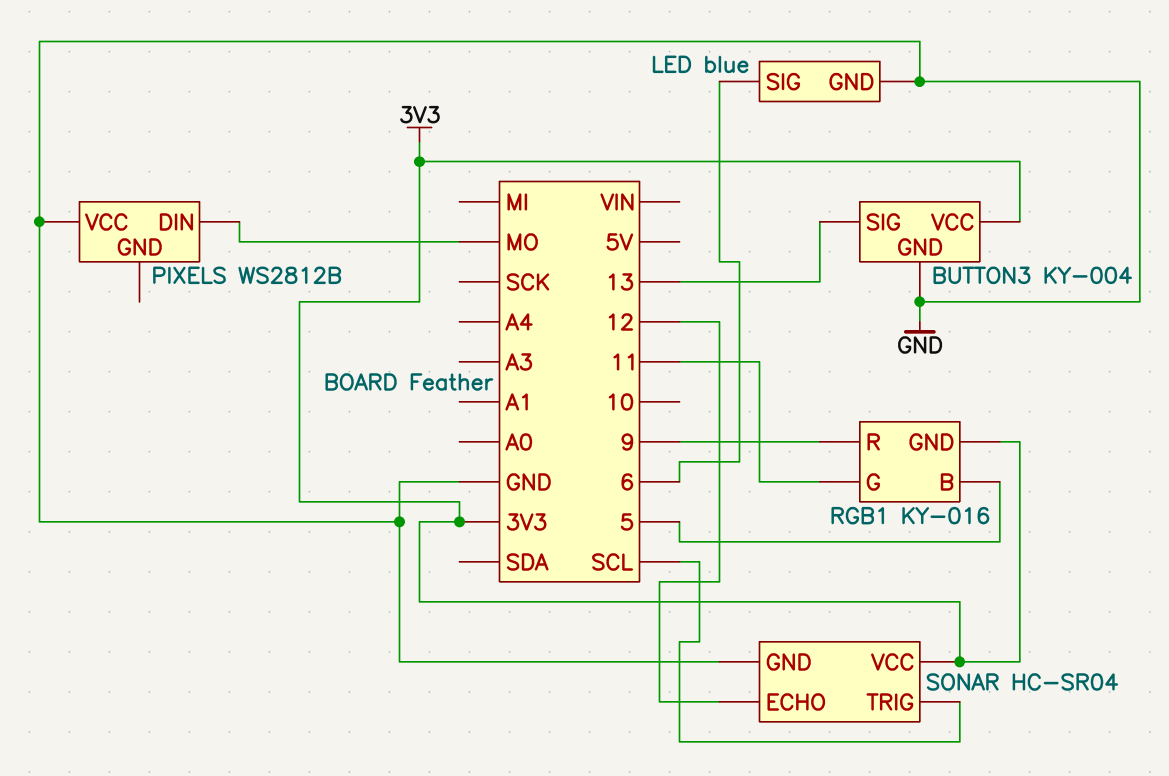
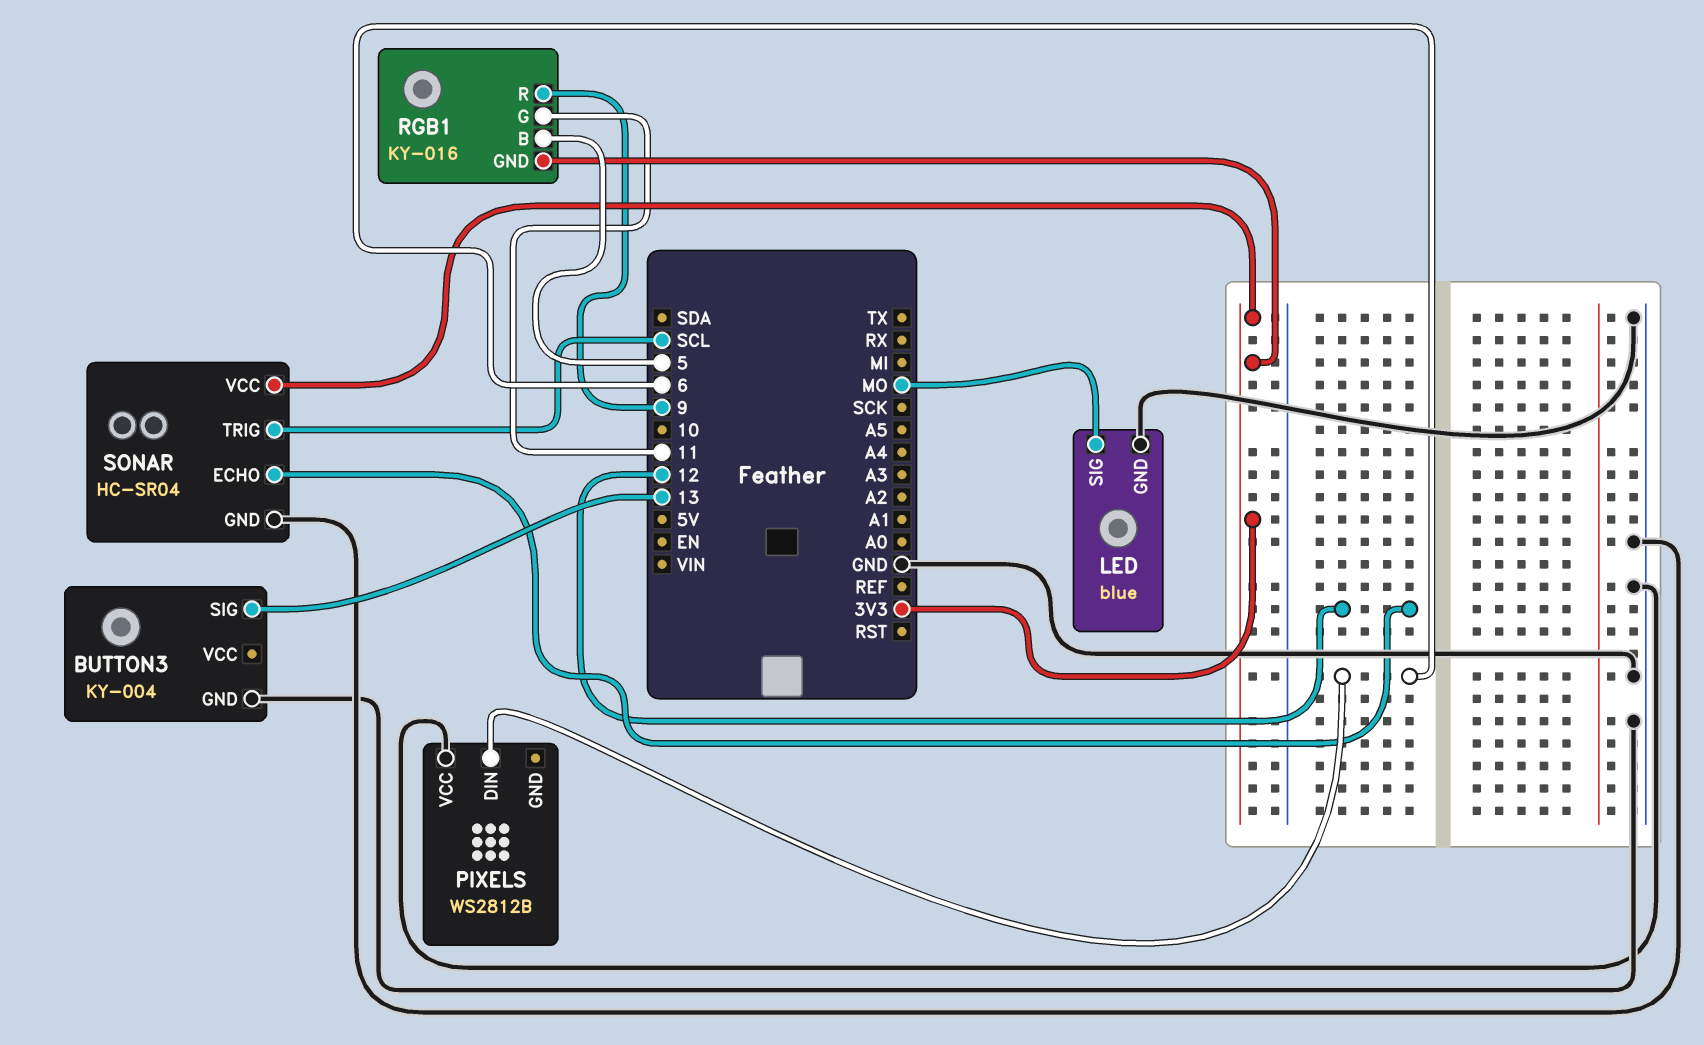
BUTTON3 pin VCC: 3V3 -> none
LED pin SIG: 6 -> MO
PIXELS pin DIN: MO -> 6

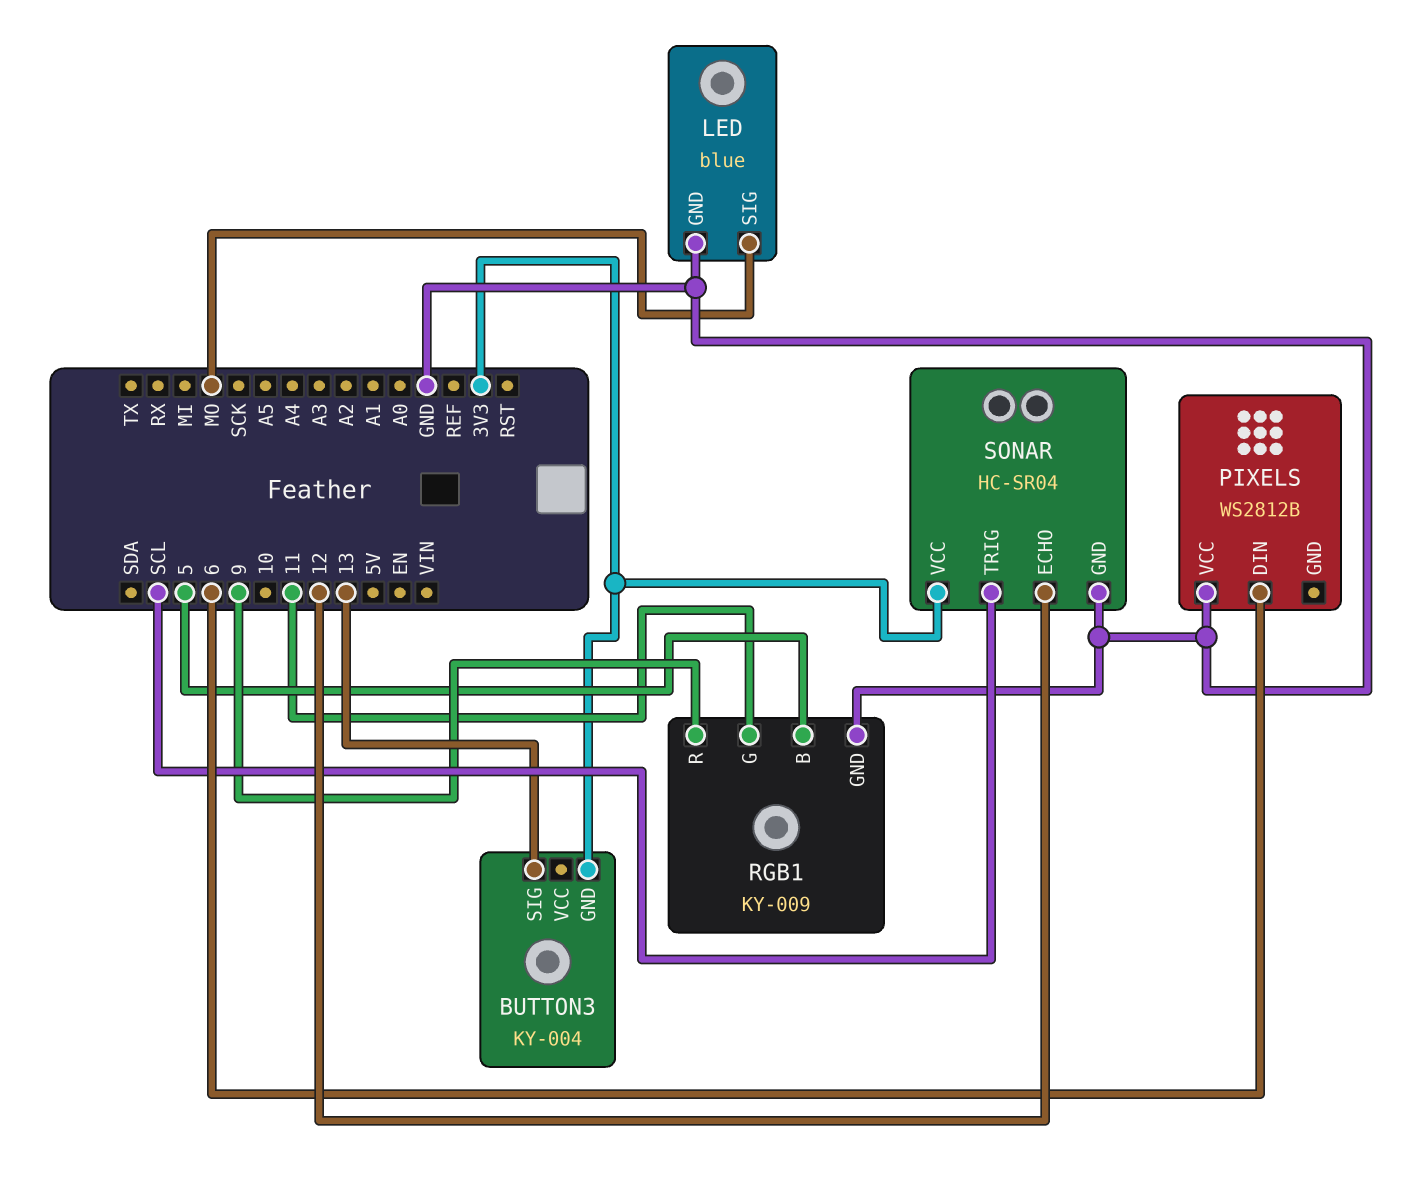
BUTTON3 pin GND: GND -> 3V3
RGB1: KY-016 -> KY-009
RGB1 pin GND: 3V3 -> GND

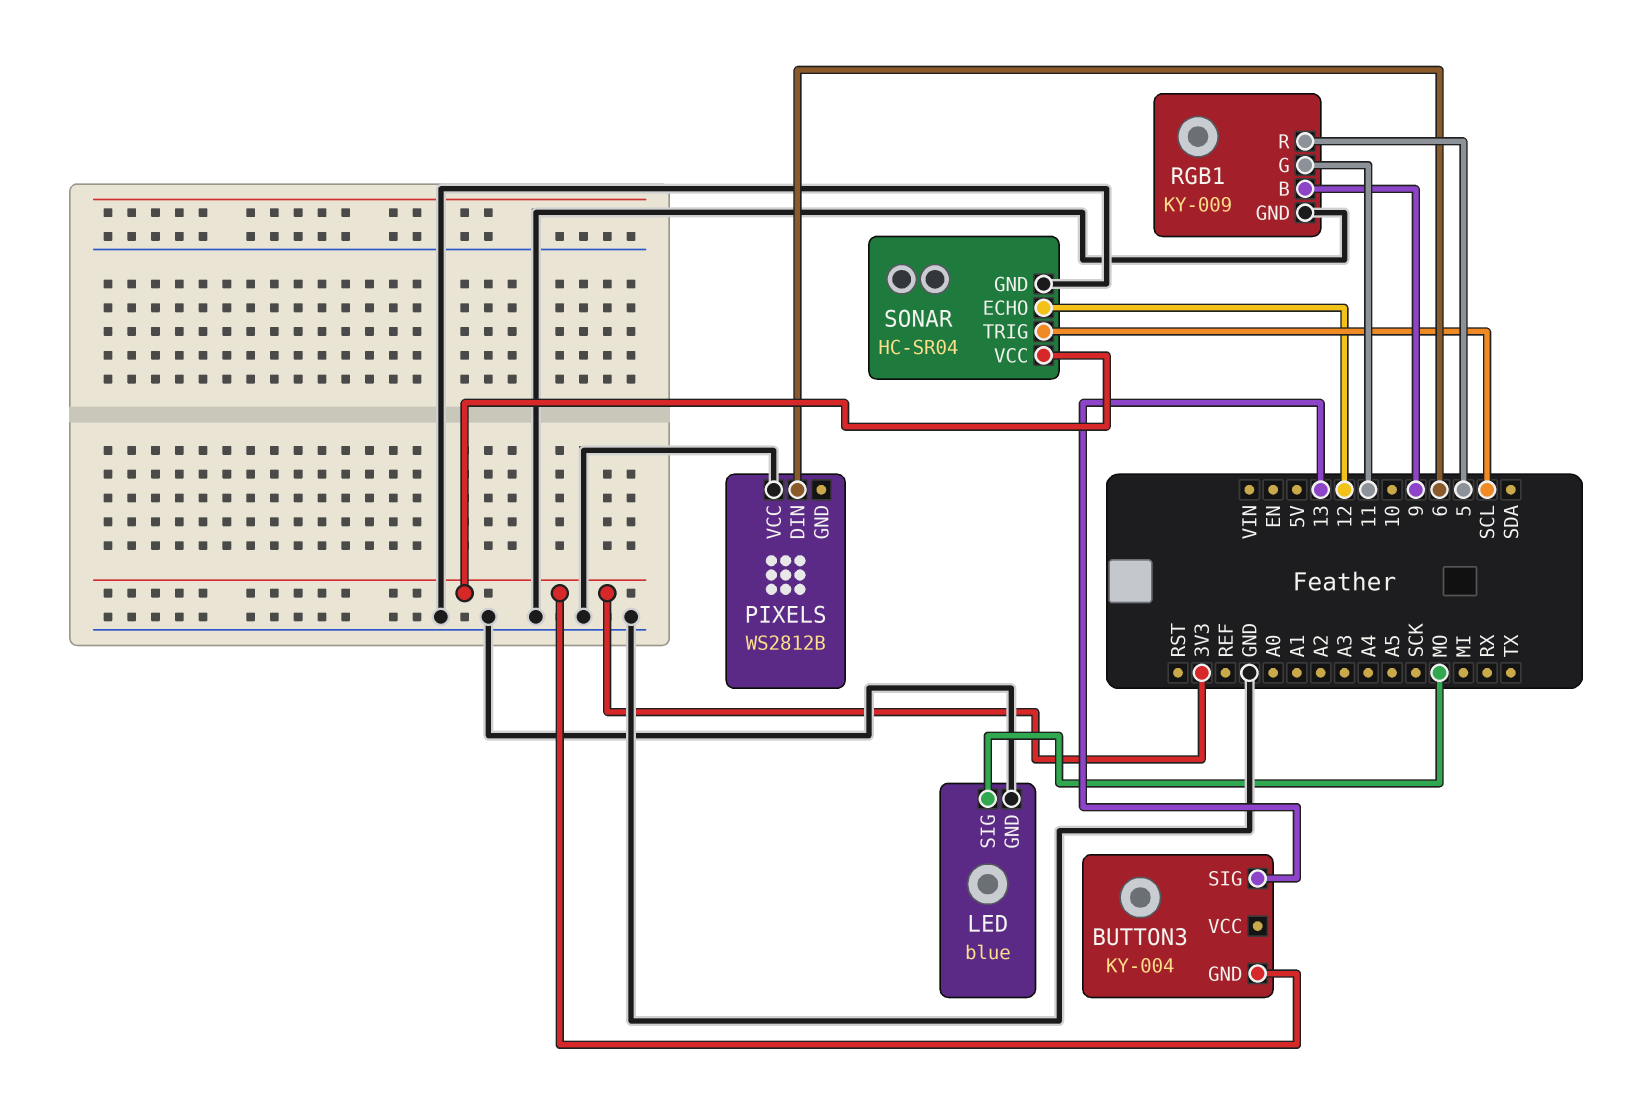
RGB1 pin B: 5 -> 9
RGB1 pin R: 9 -> 5

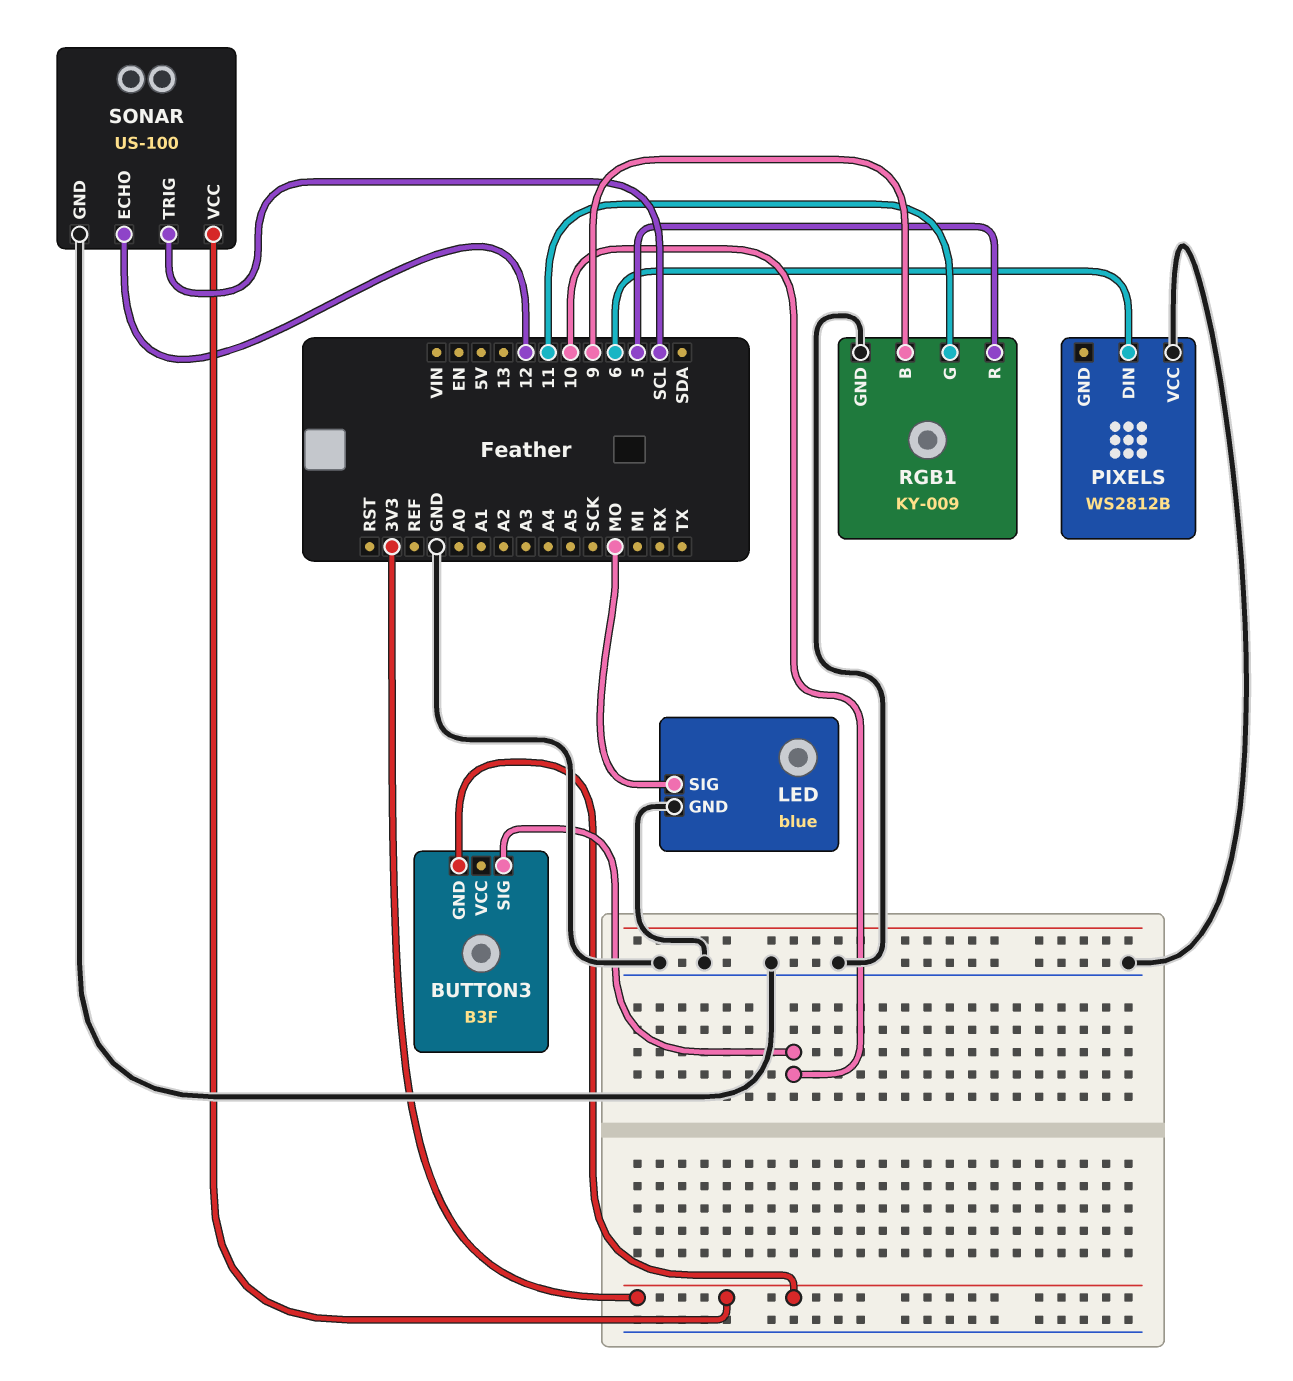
BUTTON3: KY-004 -> B3F
BUTTON3 pin SIG: 13 -> 10
SONAR: HC-SR04 -> US-100

